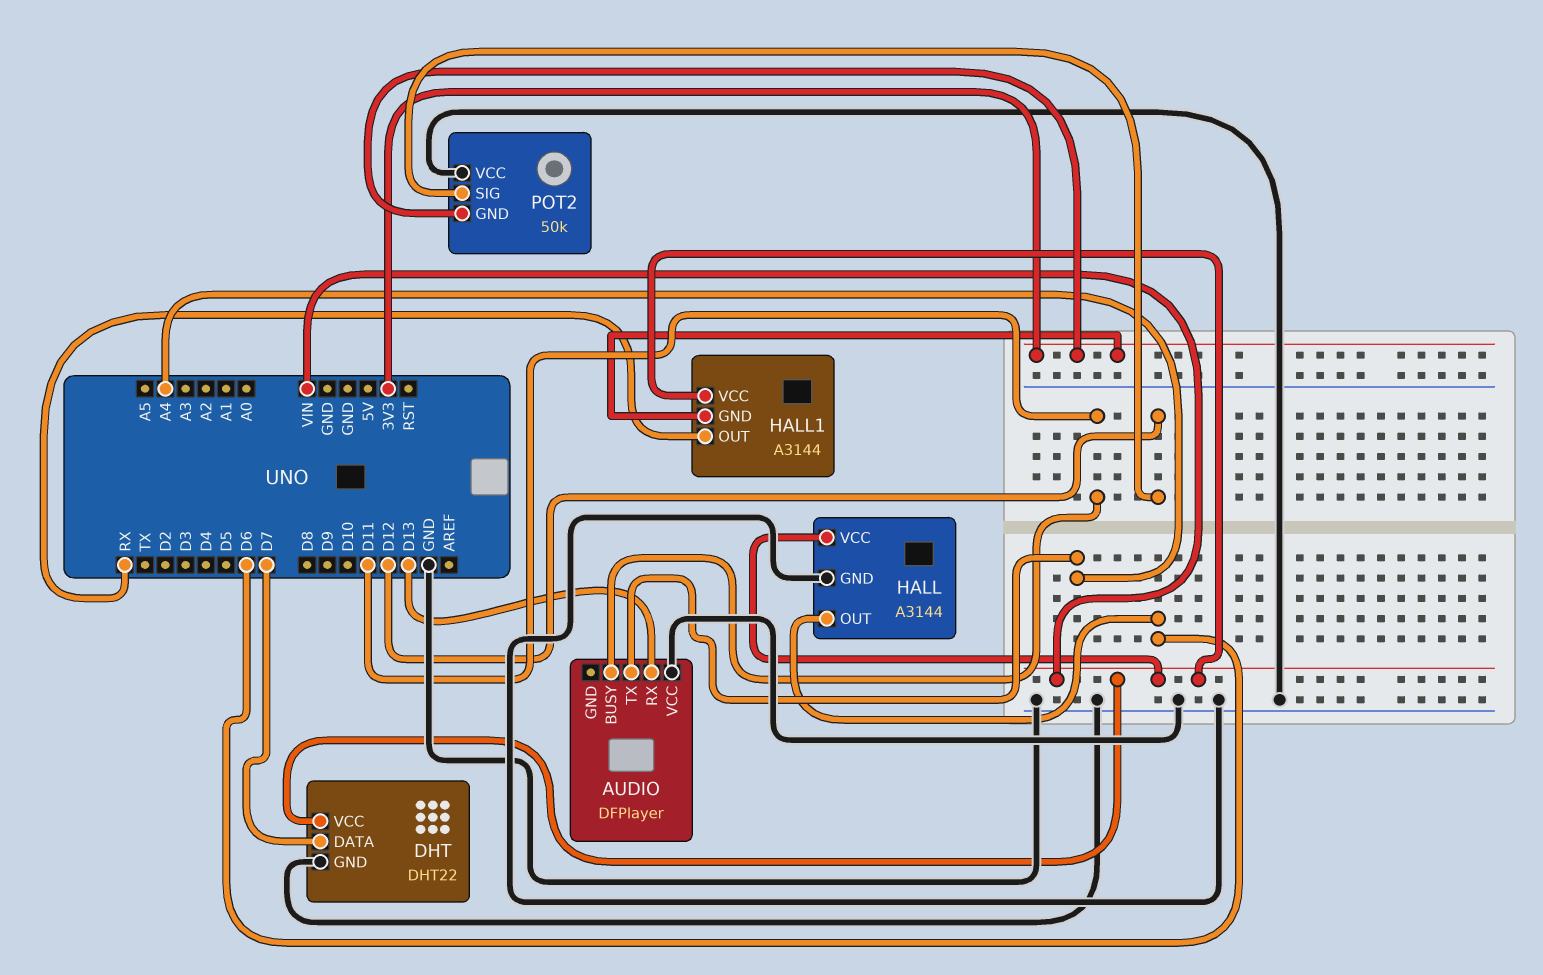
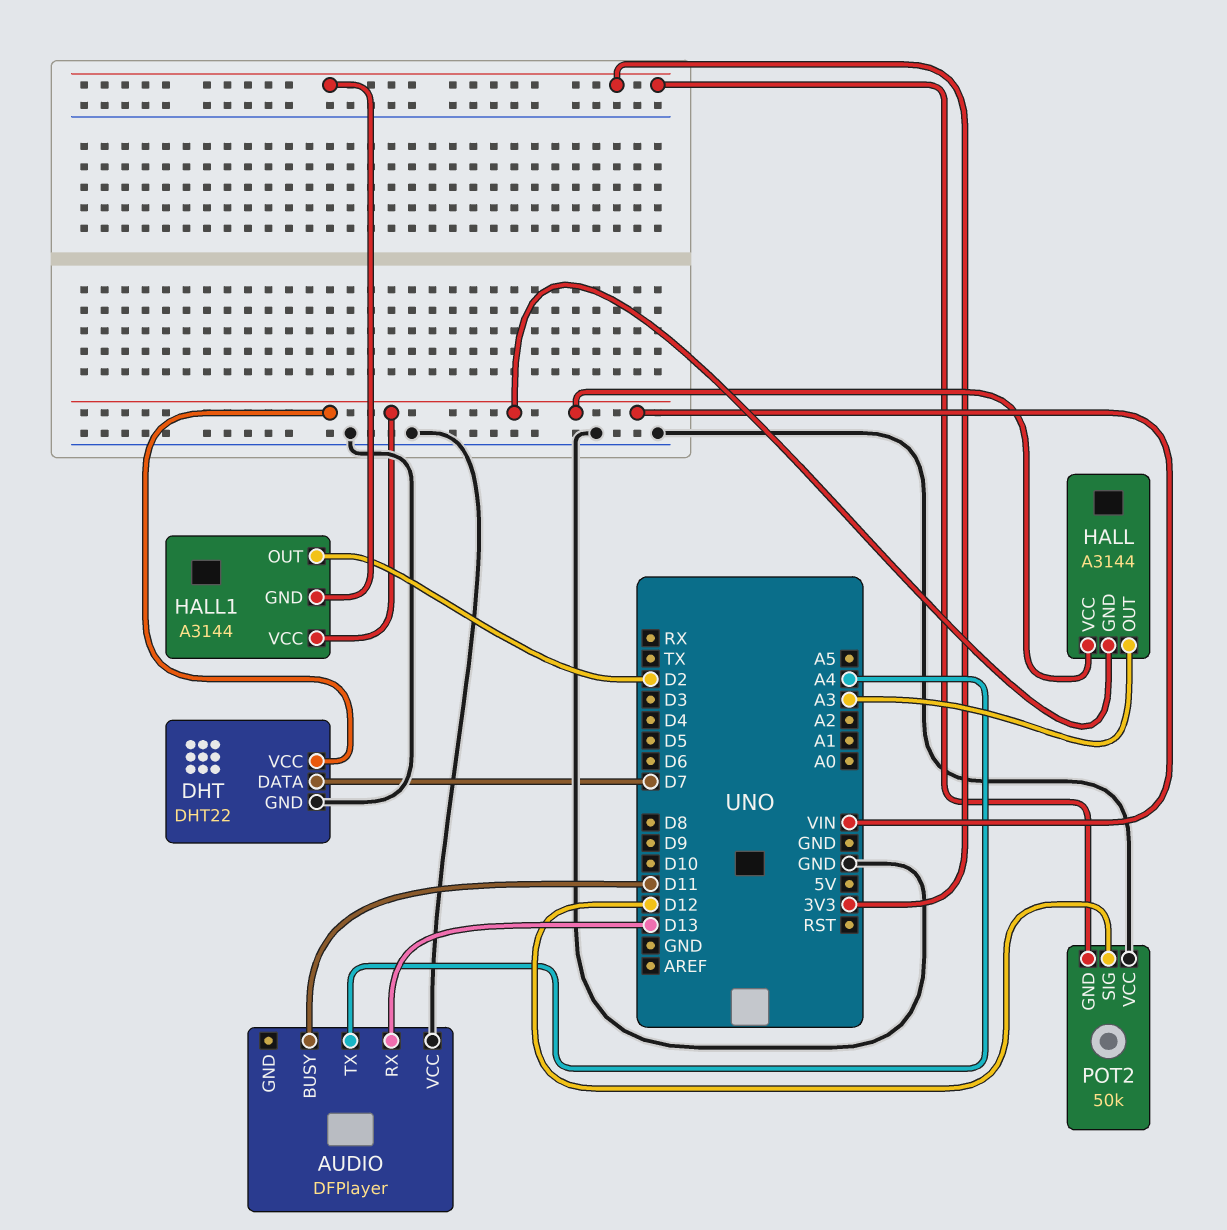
HALL pin GND: GND -> VIN
HALL pin OUT: D6 -> A3
HALL1 pin OUT: RX -> D2

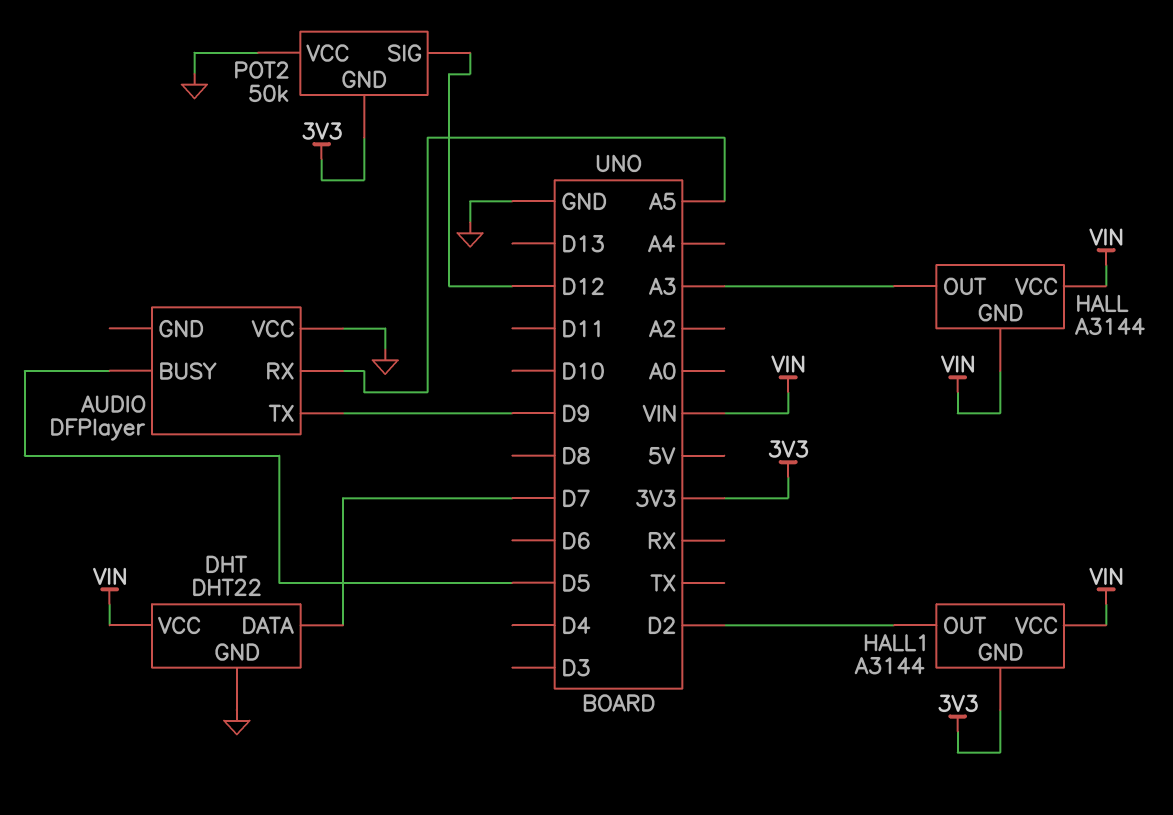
AUDIO pin BUSY: D11 -> D5
AUDIO pin RX: D13 -> A5
AUDIO pin TX: A4 -> D9

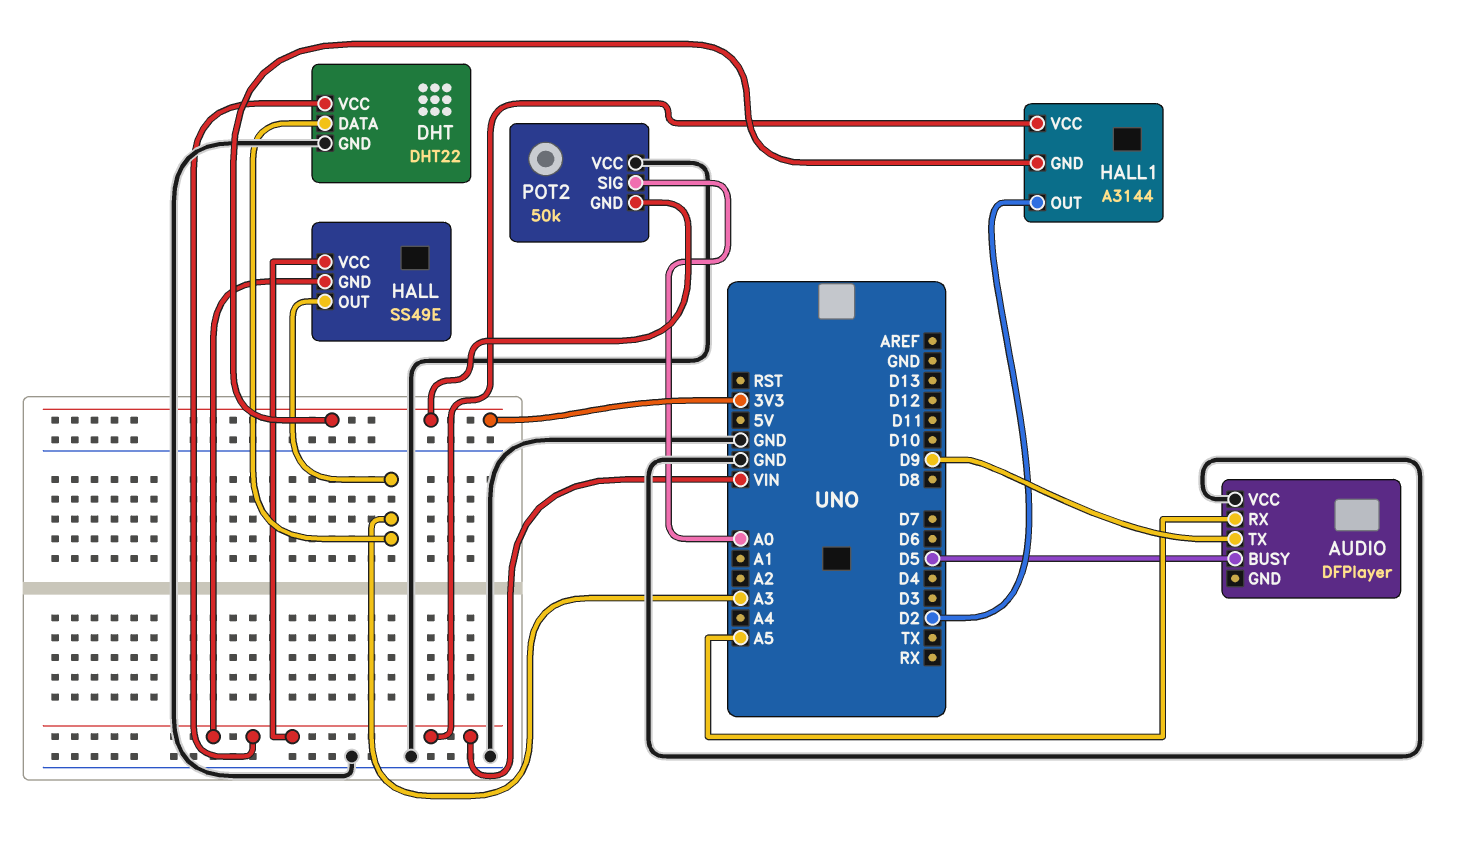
DHT pin DATA: D7 -> A3
HALL: A3144 -> SS49E
POT2 pin SIG: D12 -> A0

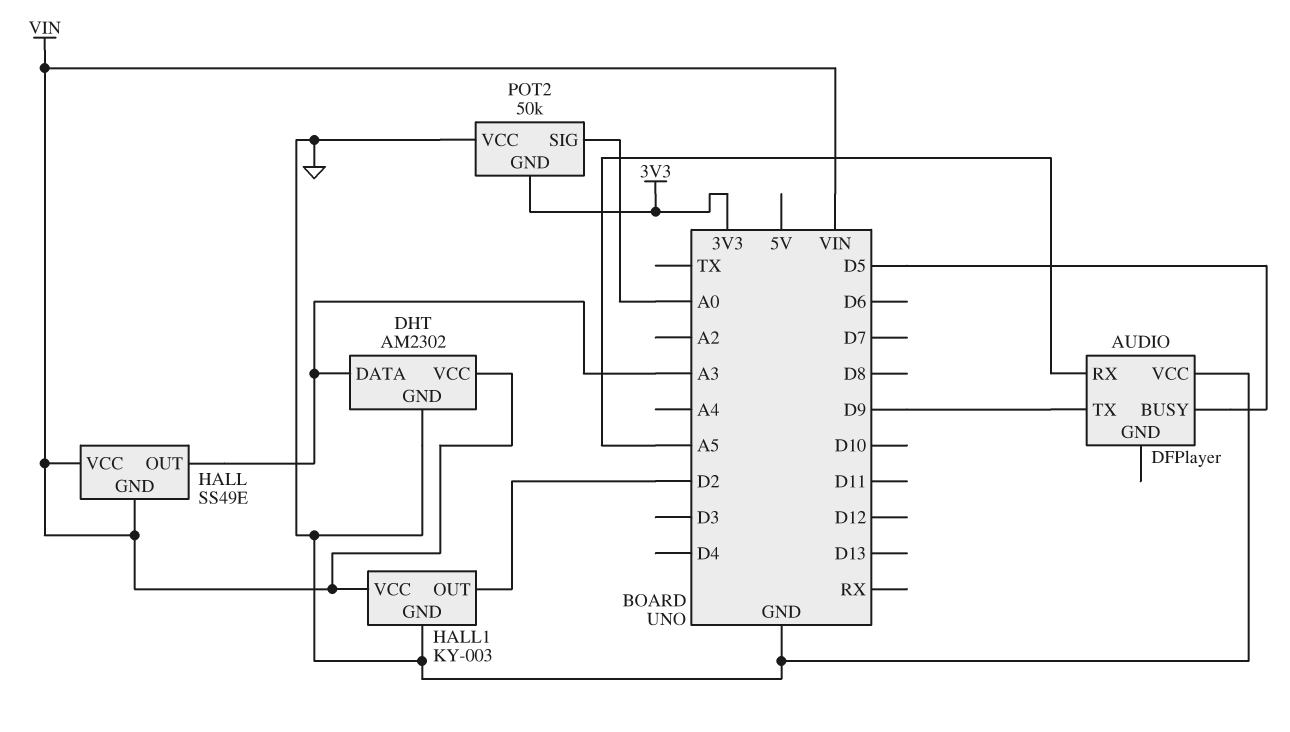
DHT: DHT22 -> AM2302
HALL1: A3144 -> KY-003
HALL1 pin GND: 3V3 -> GND

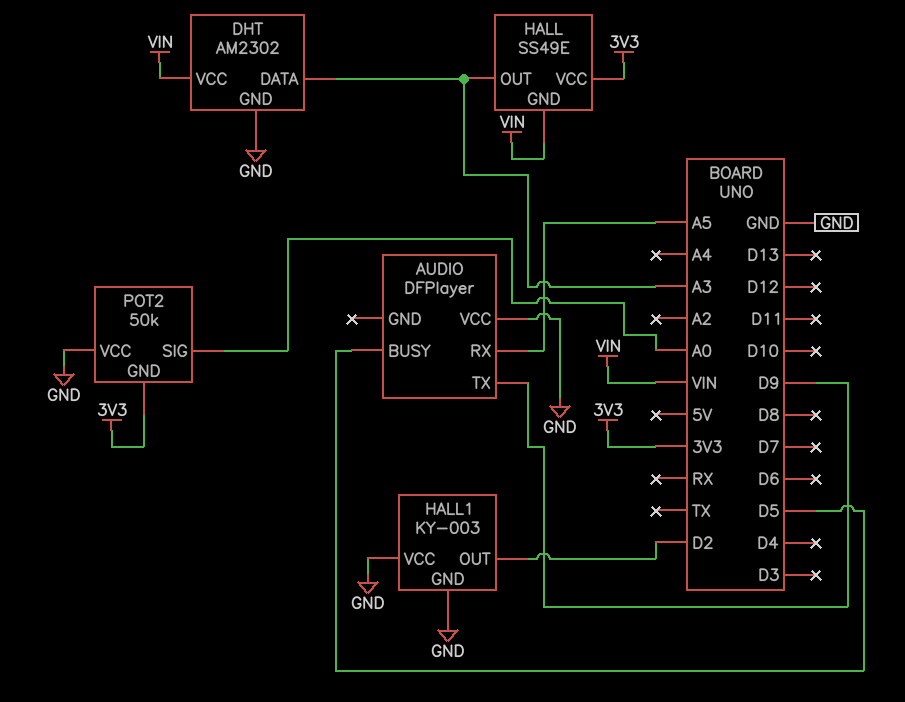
HALL pin VCC: VIN -> 3V3
HALL1 pin VCC: VIN -> GND

